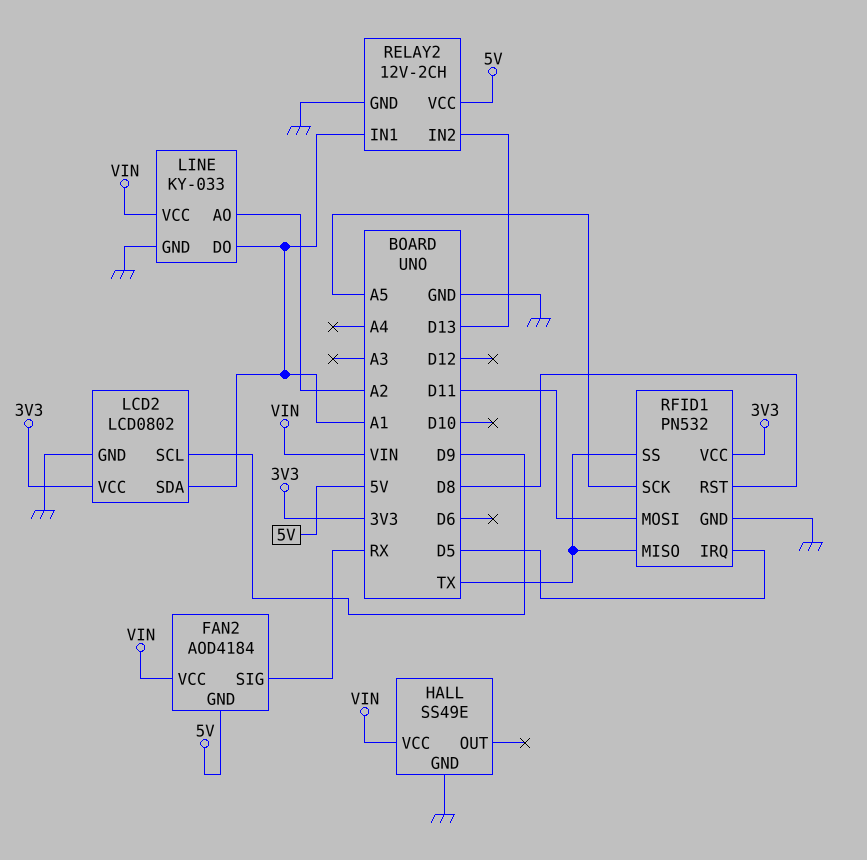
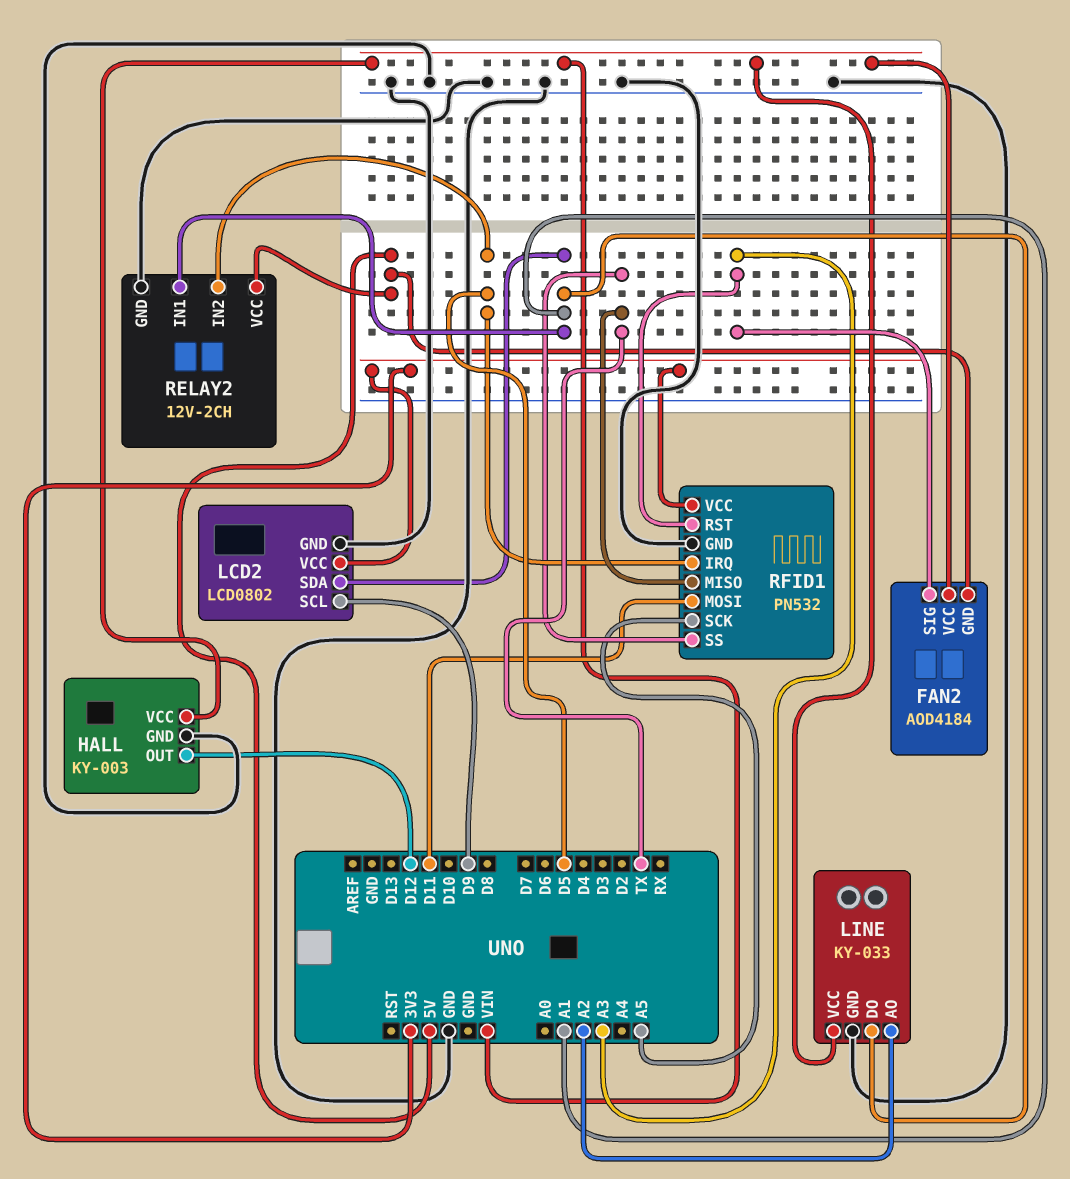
FAN2 pin SIG: RX -> A3
HALL: SS49E -> KY-003
HALL pin OUT: none -> D12
RELAY2 pin IN2: D13 -> D5
RFID1 pin RST: D8 -> A3

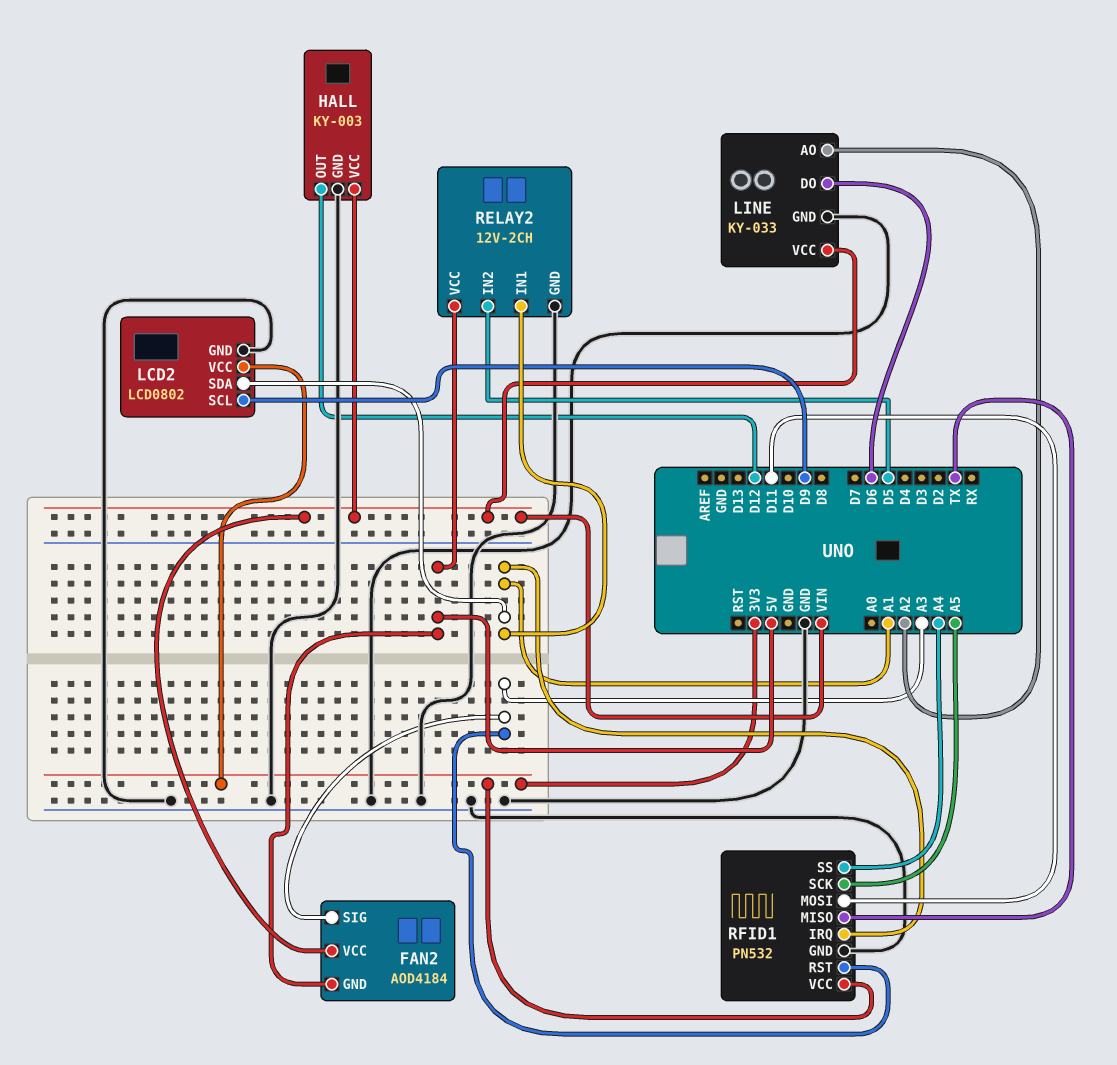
LINE pin DO: A1 -> D6
RFID1 pin IRQ: D5 -> A1
RFID1 pin SS: TX -> A4

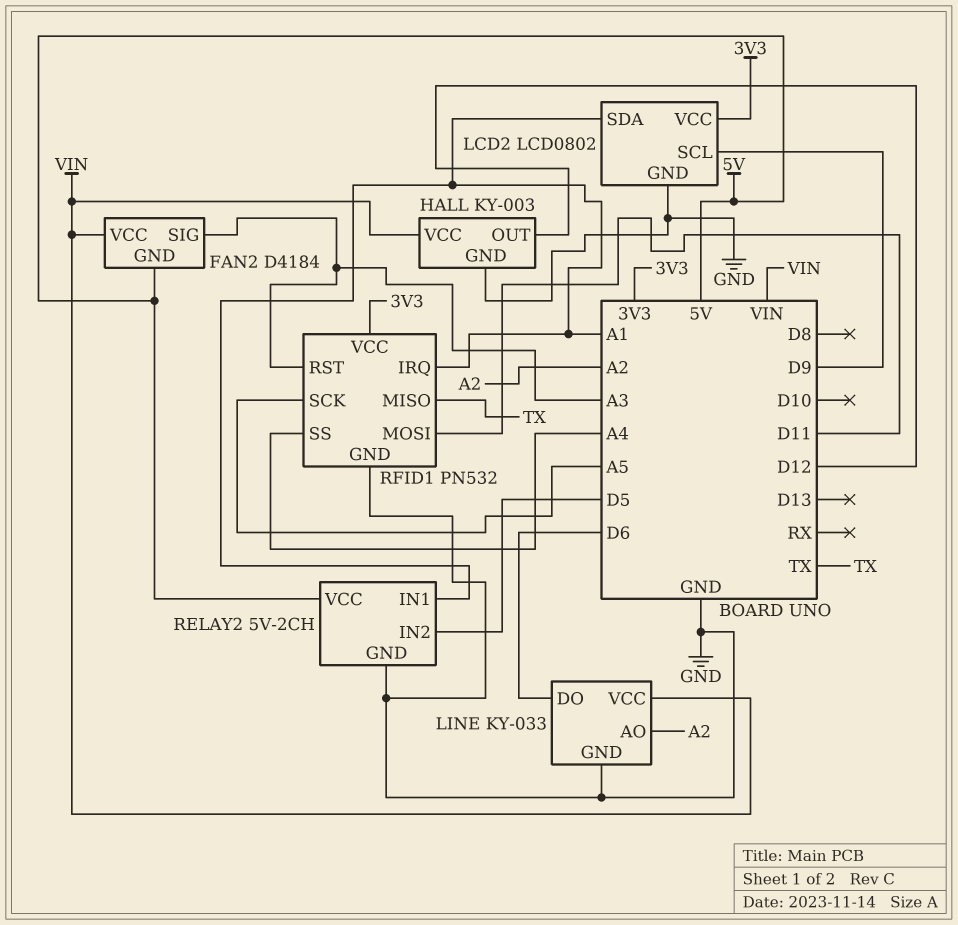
FAN2: AOD4184 -> D4184
RELAY2: 12V-2CH -> 5V-2CH

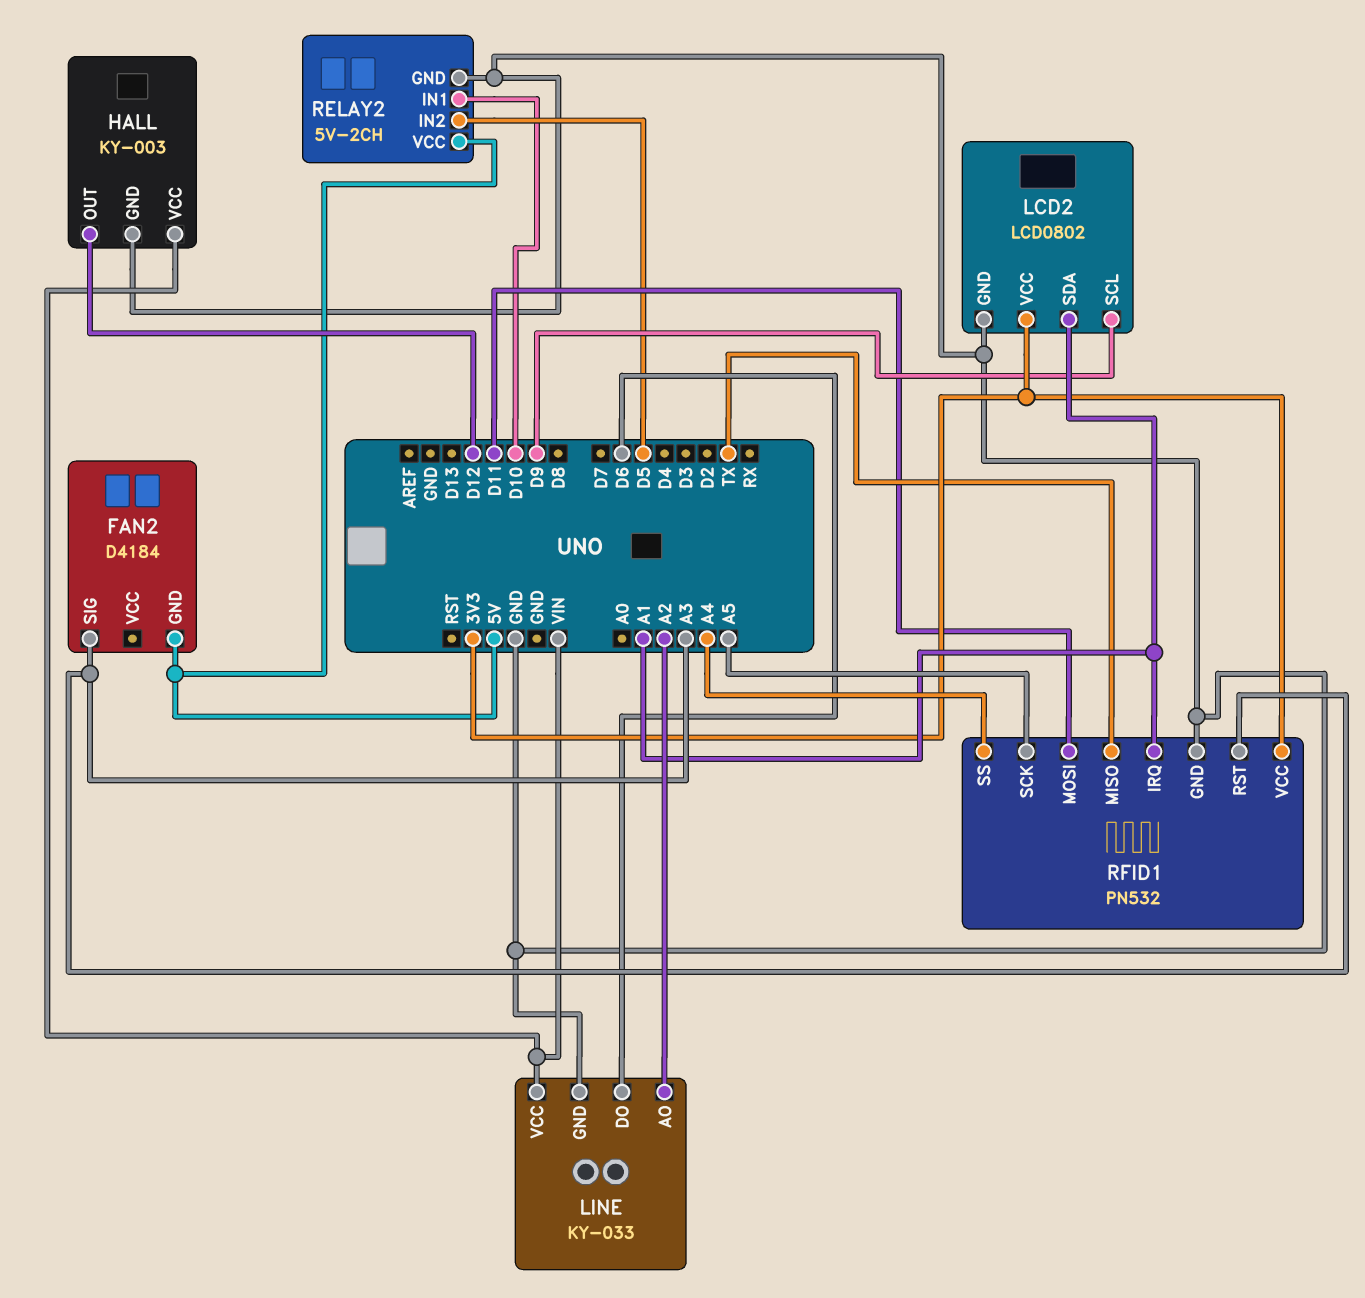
FAN2 pin VCC: VIN -> none
RELAY2 pin IN1: A1 -> D10

